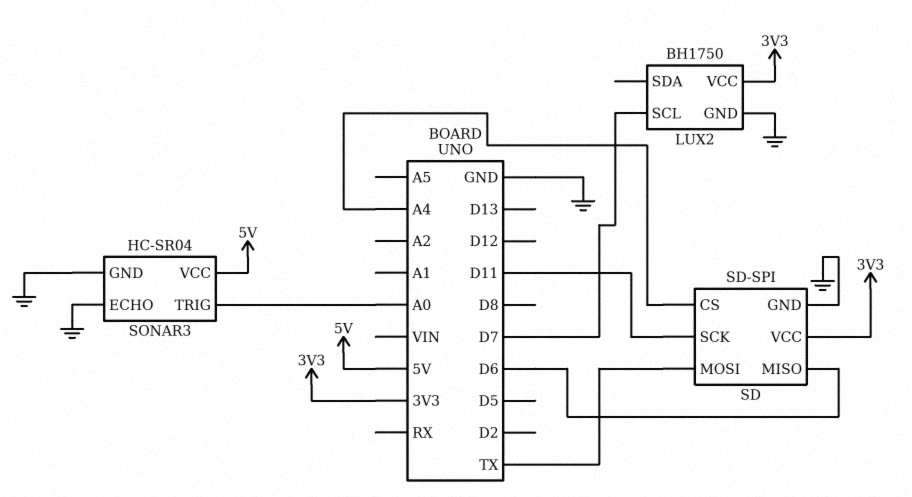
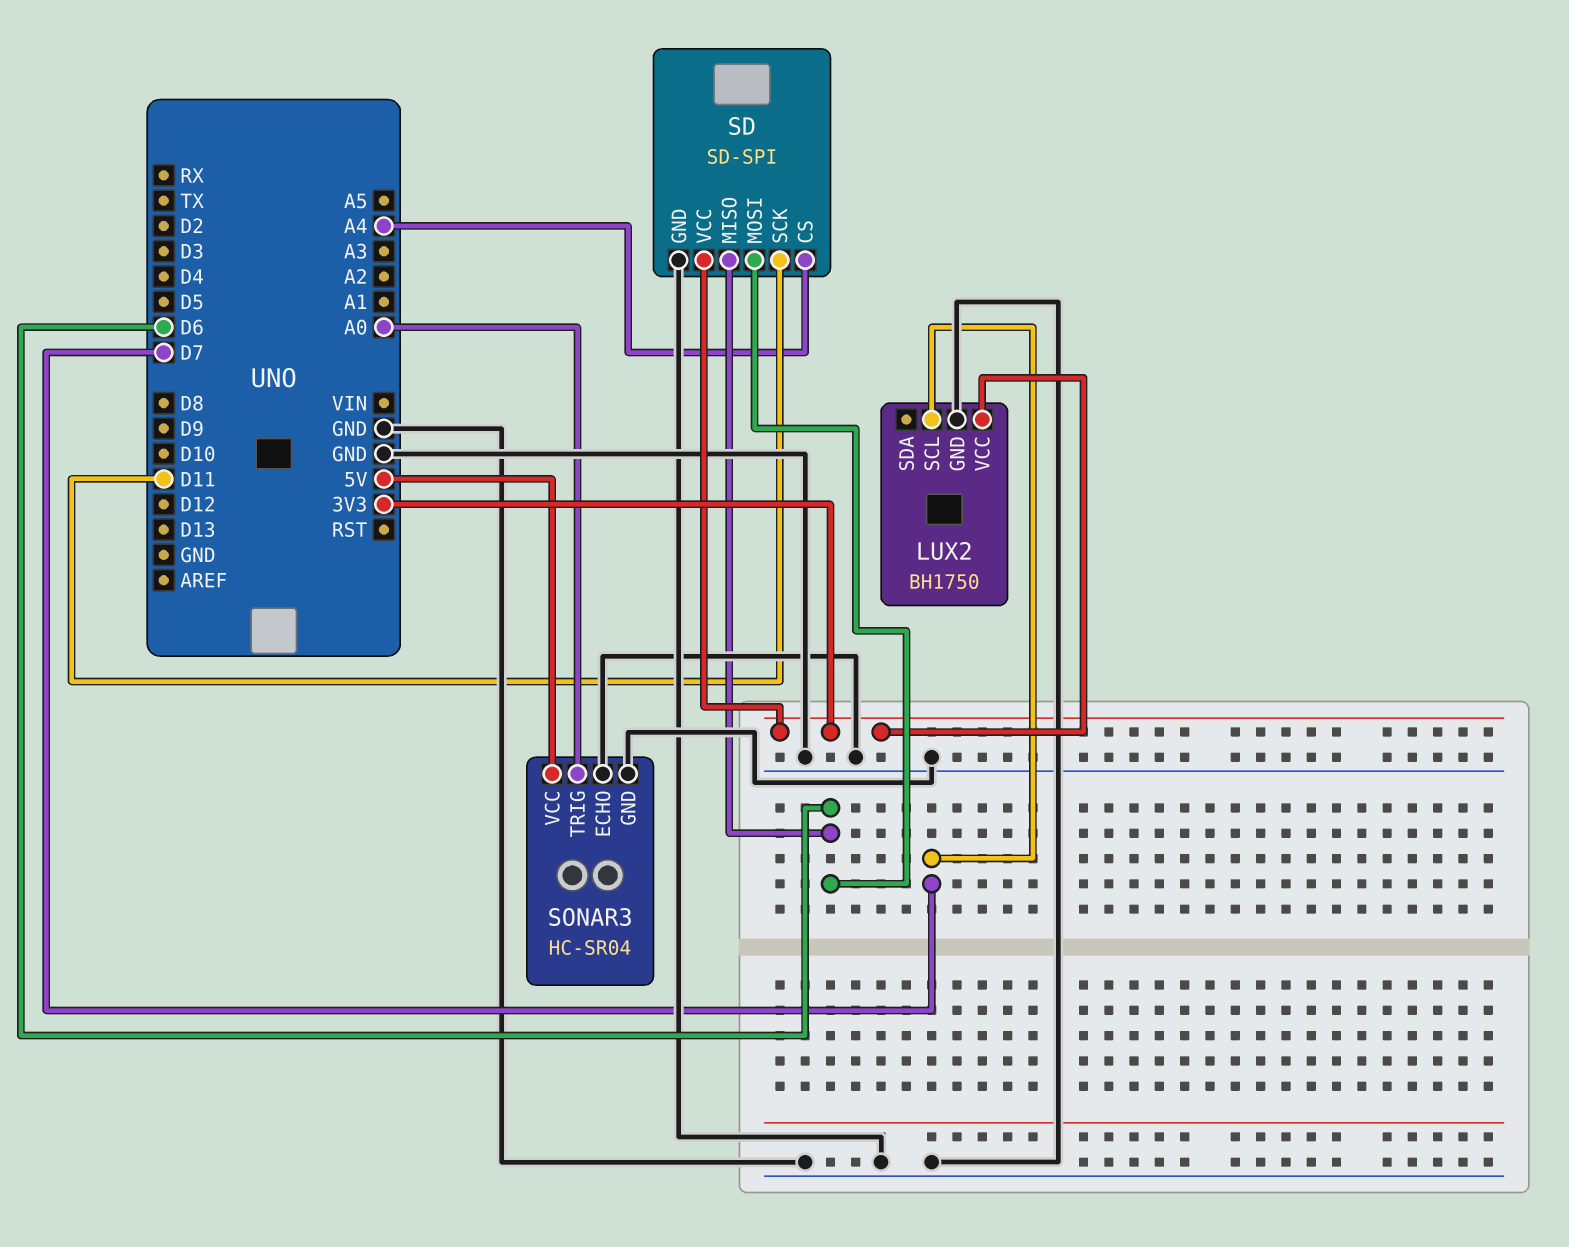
SD pin MOSI: TX -> D6

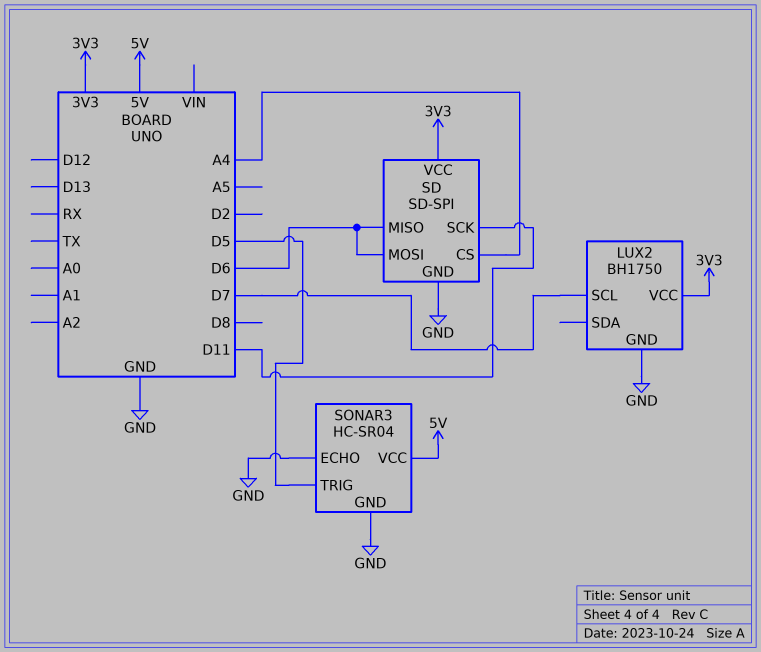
SONAR3 pin TRIG: A0 -> D5

